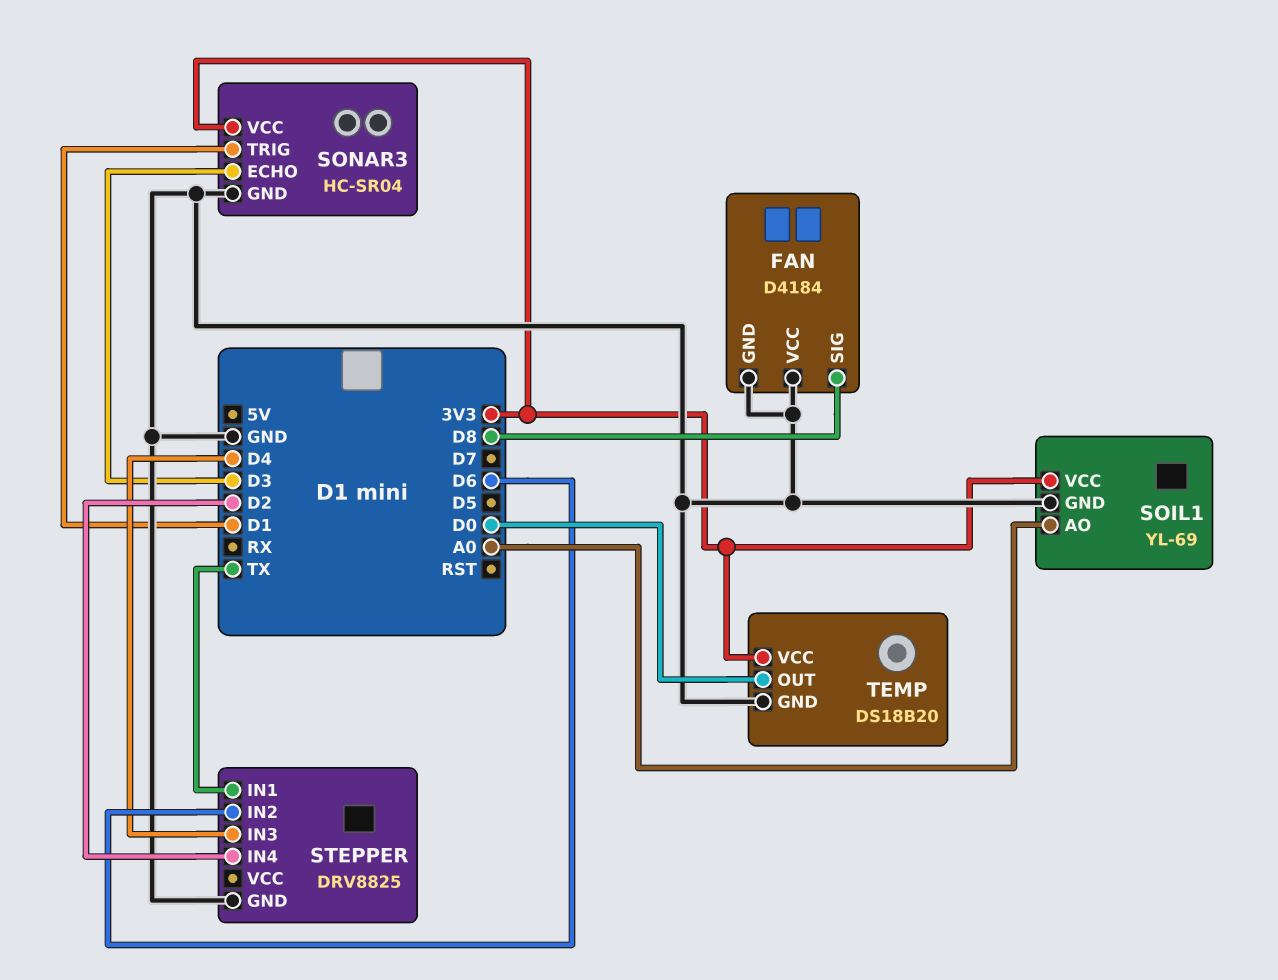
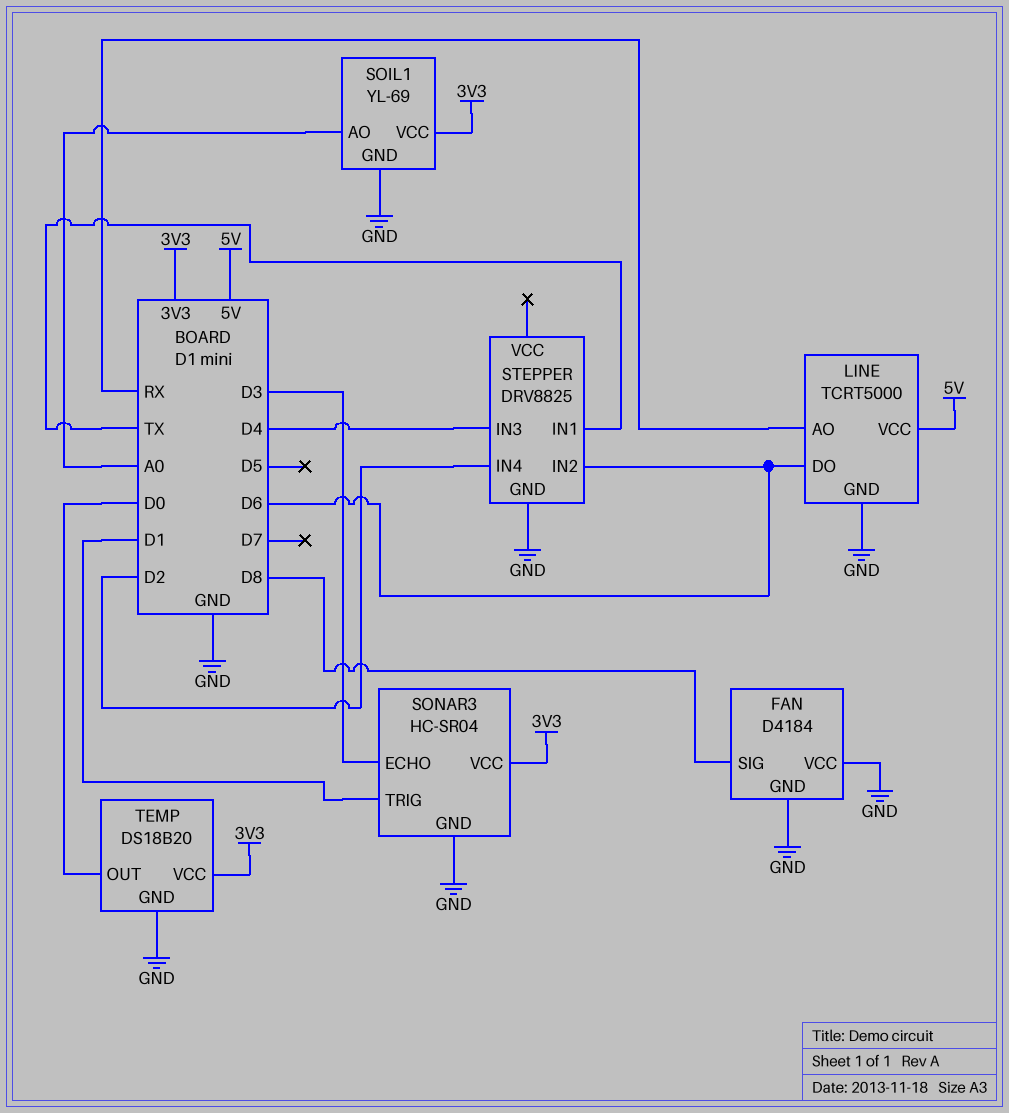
LINE: none -> TCRT5000
LINE pin AO: none -> RX
LINE pin DO: none -> D6
LINE pin GND: none -> GND
LINE pin VCC: none -> 5V

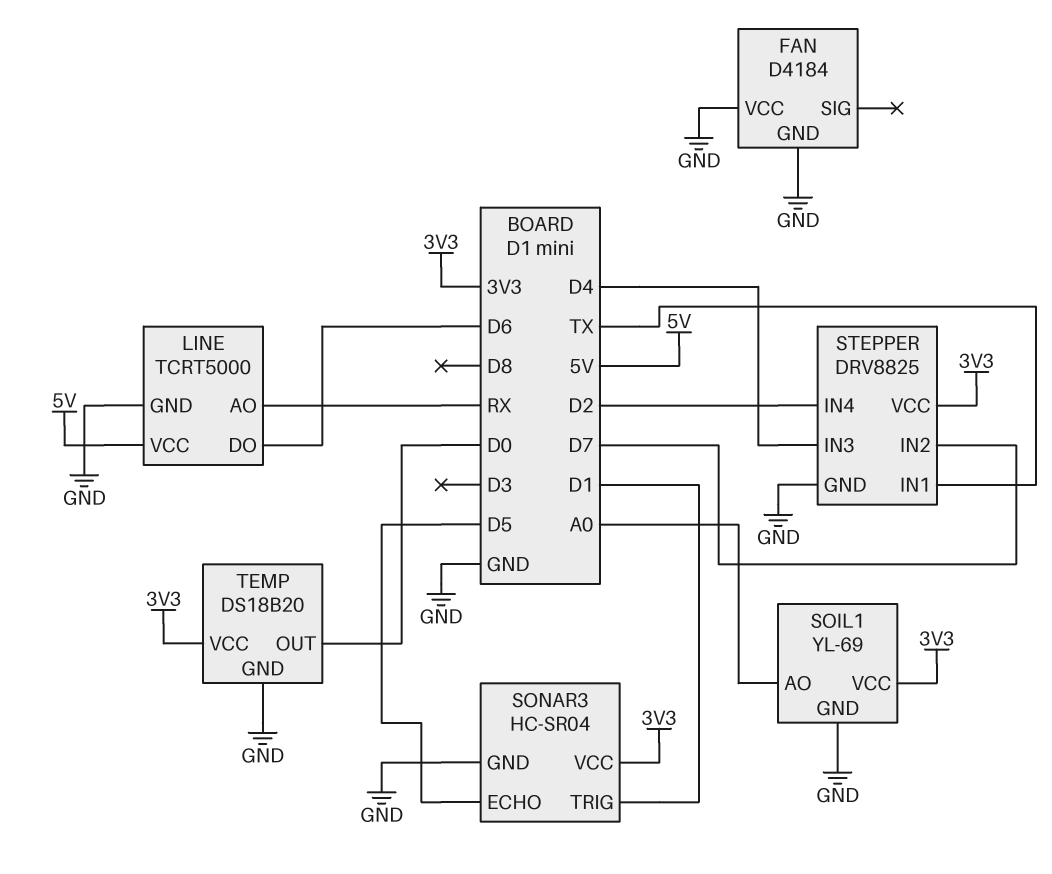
FAN pin SIG: D8 -> none
SONAR3 pin ECHO: D3 -> D5
STEPPER pin IN2: D6 -> D7
STEPPER pin VCC: none -> 3V3

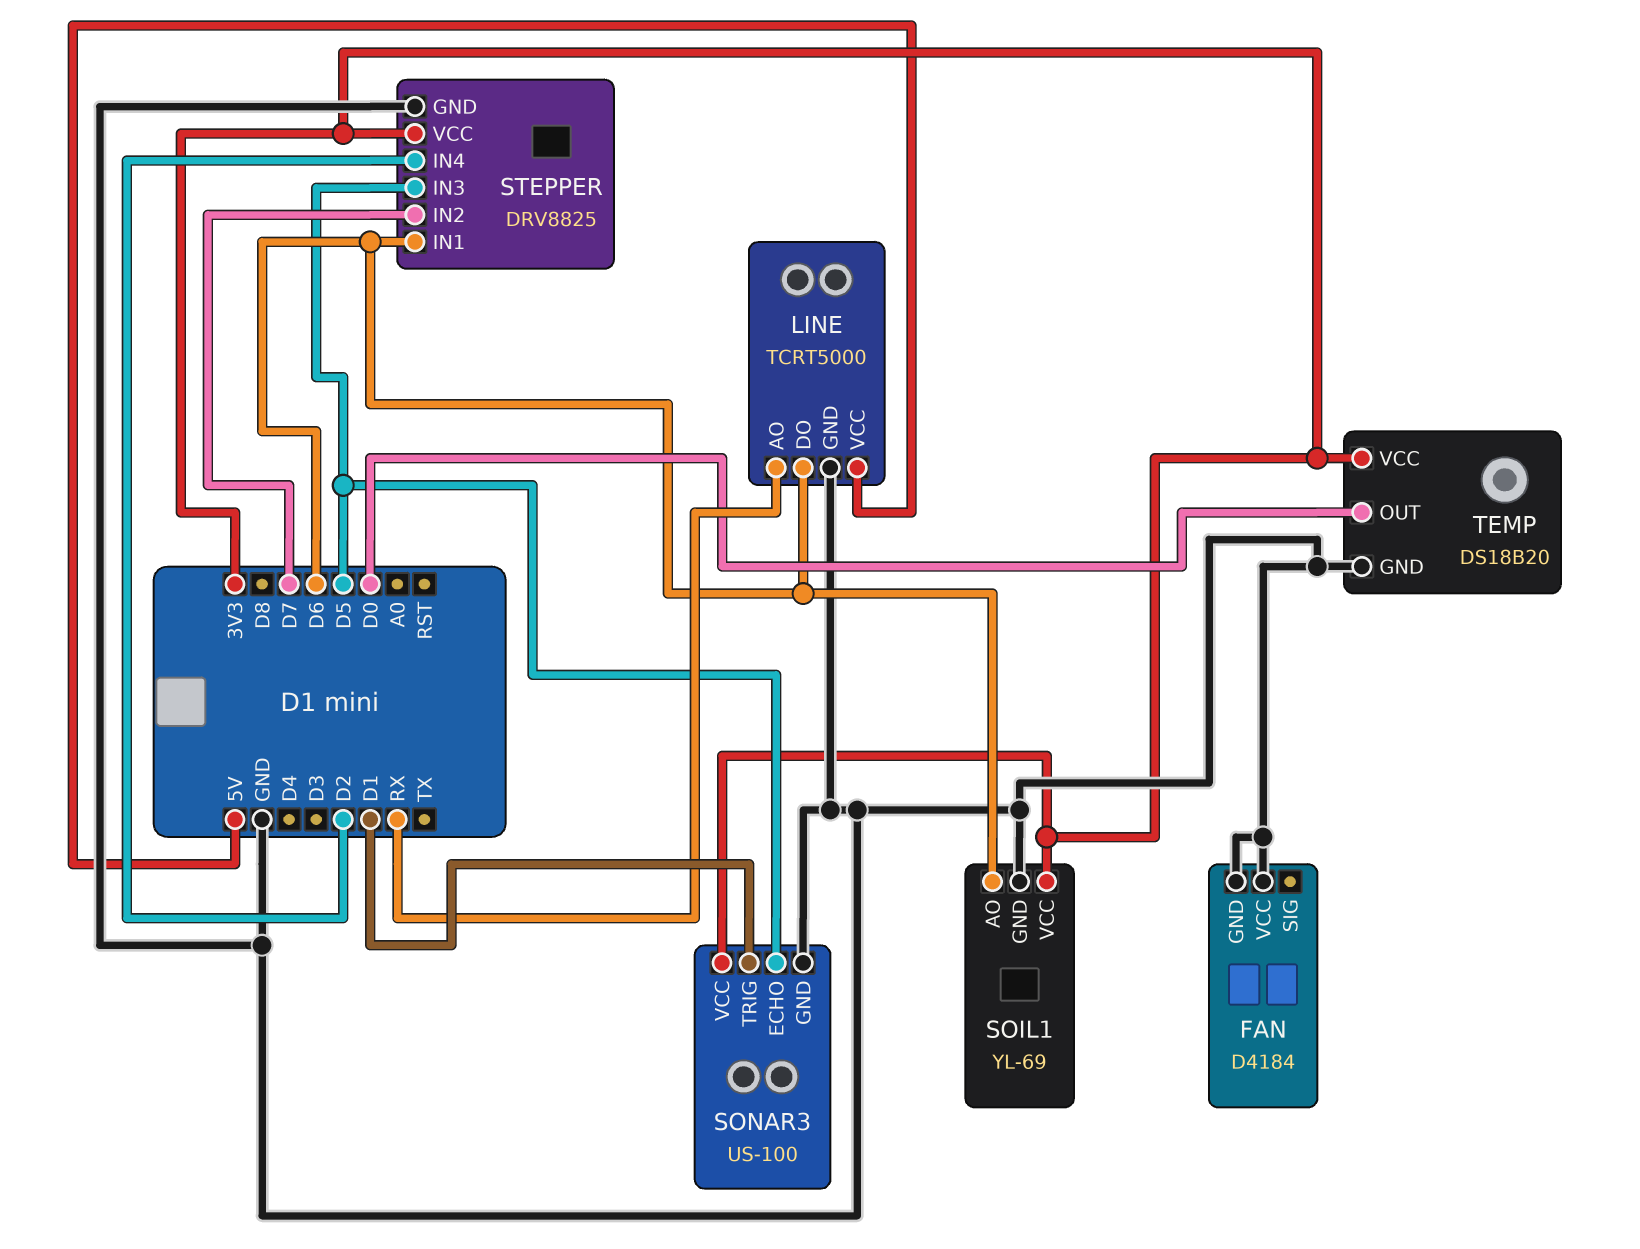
SOIL1 pin AO: A0 -> D6
SONAR3: HC-SR04 -> US-100
STEPPER pin IN1: TX -> D6
STEPPER pin IN3: D4 -> D5

